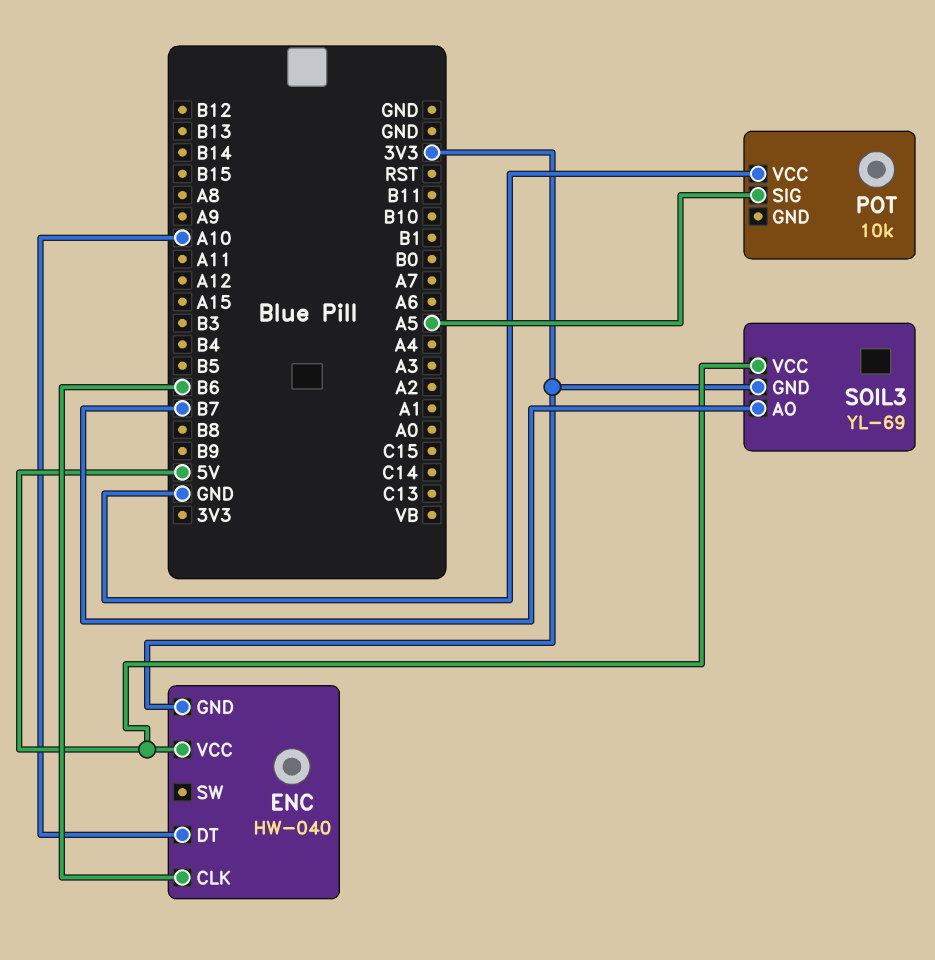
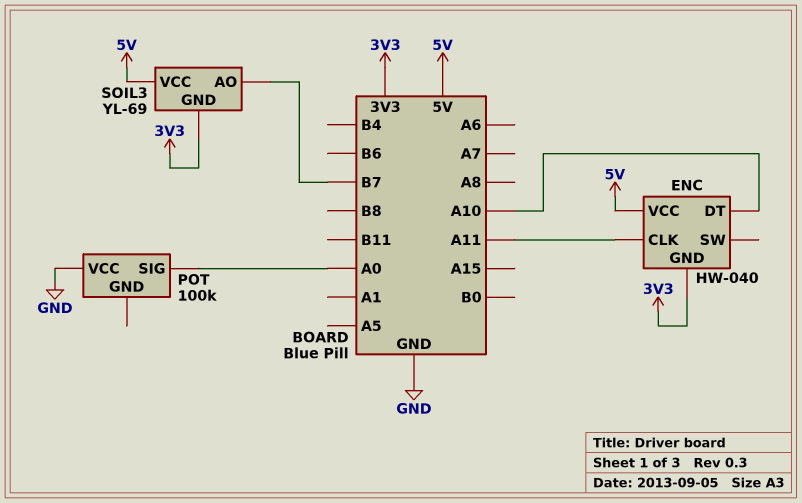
ENC pin CLK: B6 -> A11
POT: 10k -> 100k
POT pin SIG: A5 -> A0

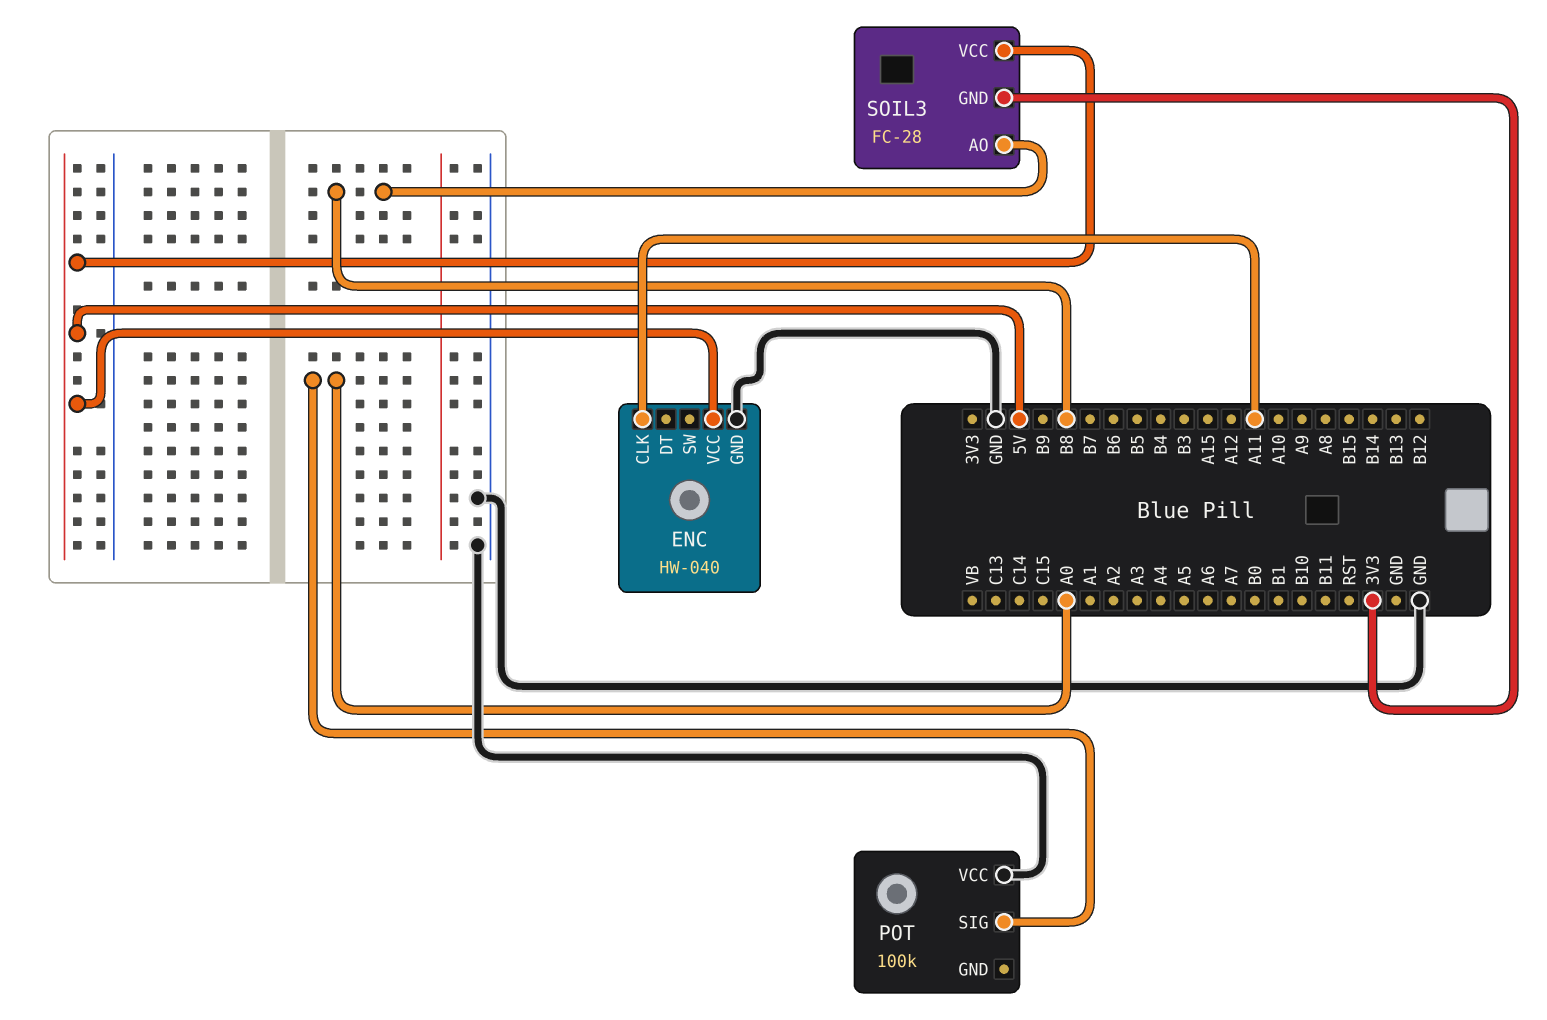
ENC pin DT: A10 -> none
ENC pin GND: 3V3 -> GND
SOIL3: YL-69 -> FC-28
SOIL3 pin AO: B7 -> B8

